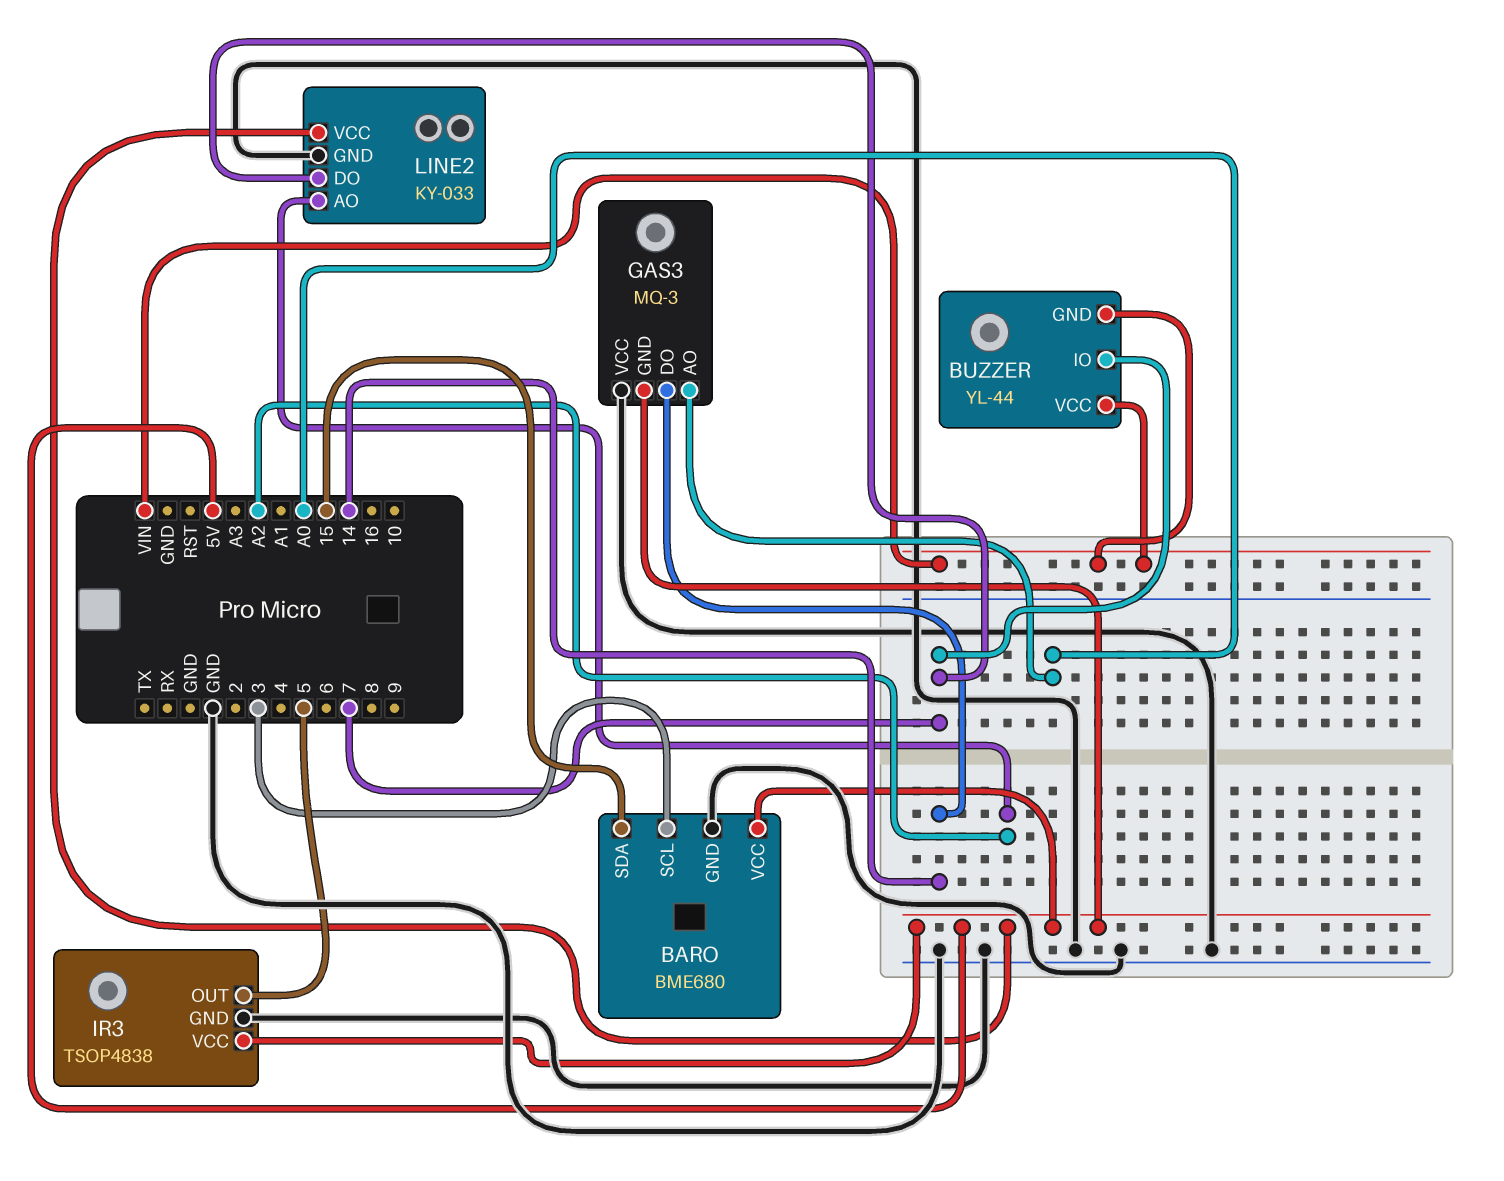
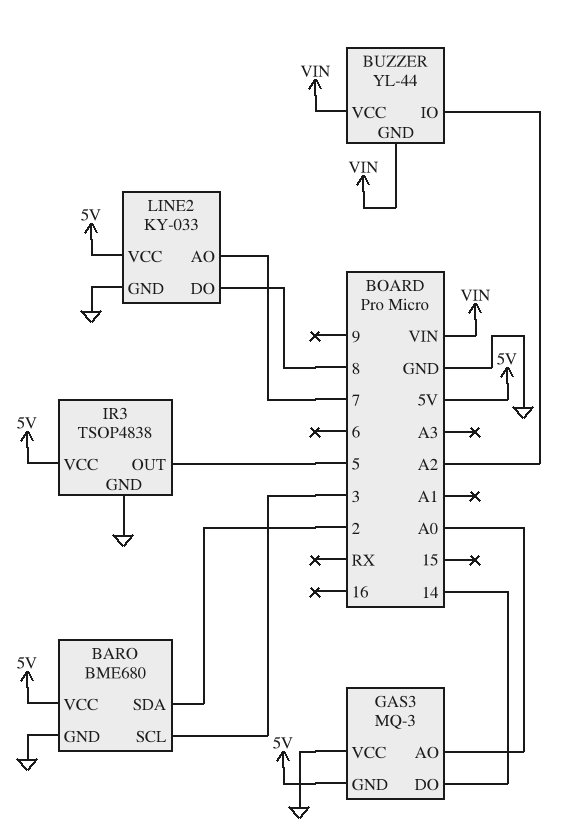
BARO pin SDA: 15 -> 2
BUZZER pin IO: 7 -> A2
LINE2 pin AO: A2 -> 7
LINE2 pin DO: 7 -> 8

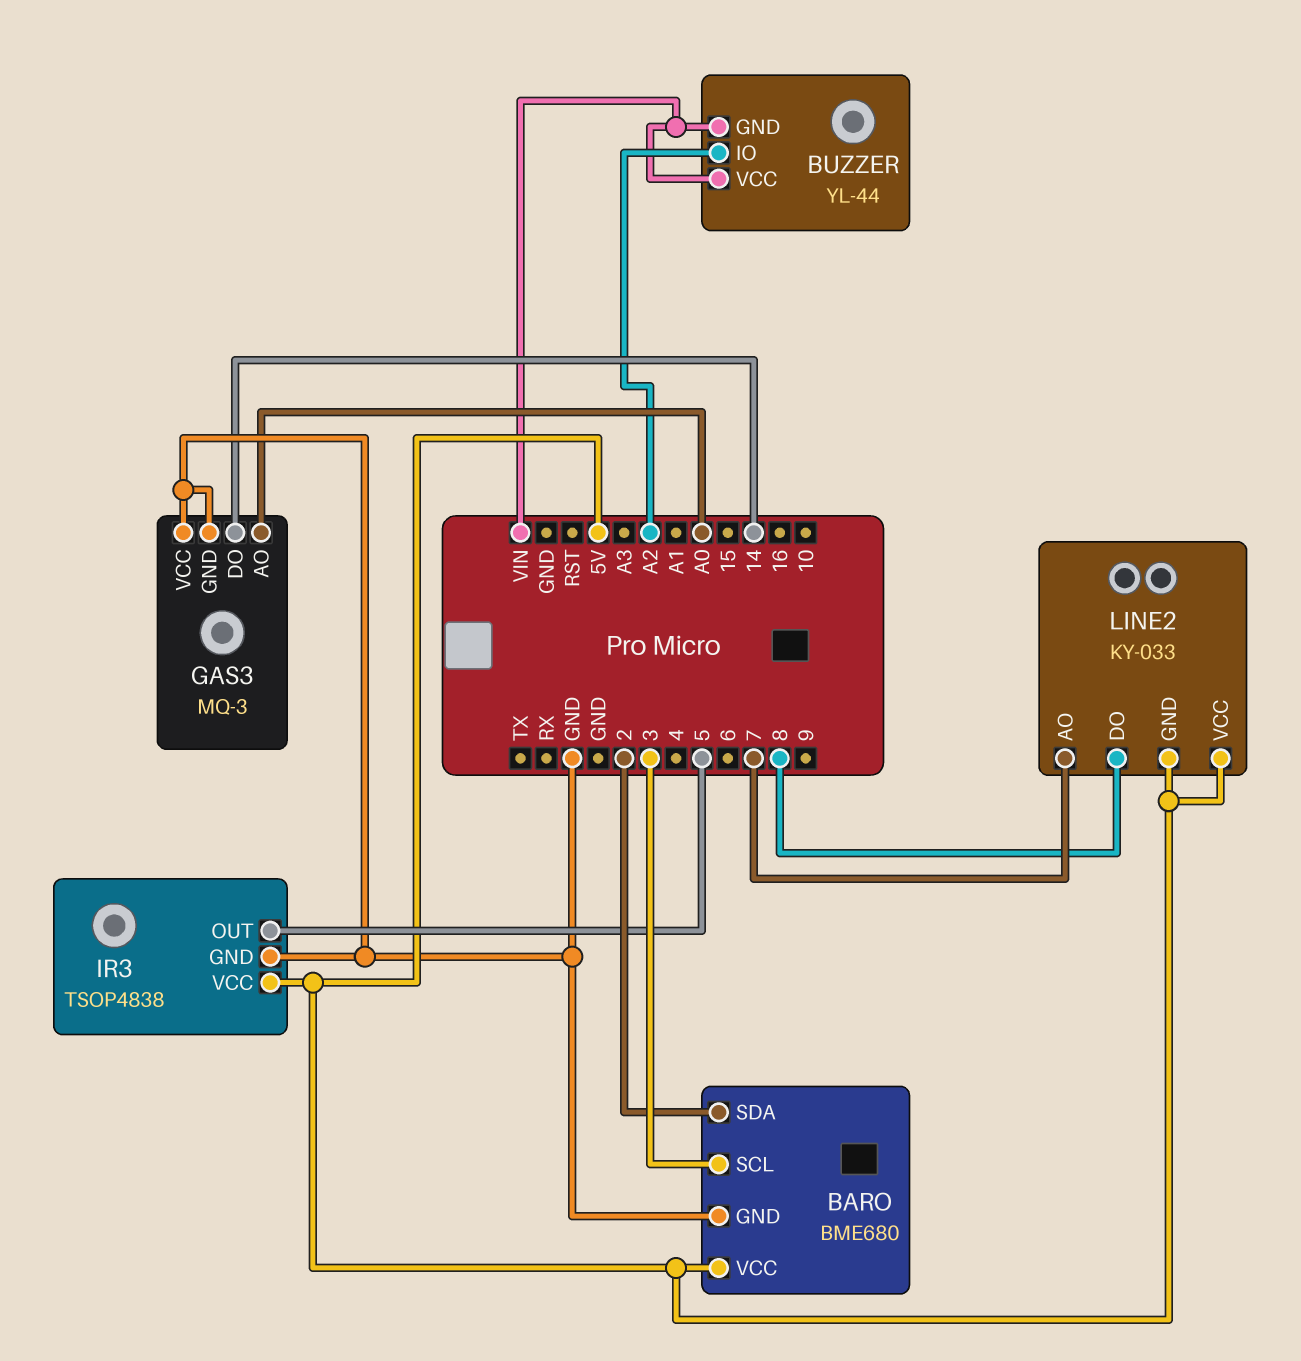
GAS3 pin GND: 5V -> GND
LINE2 pin GND: GND -> 5V

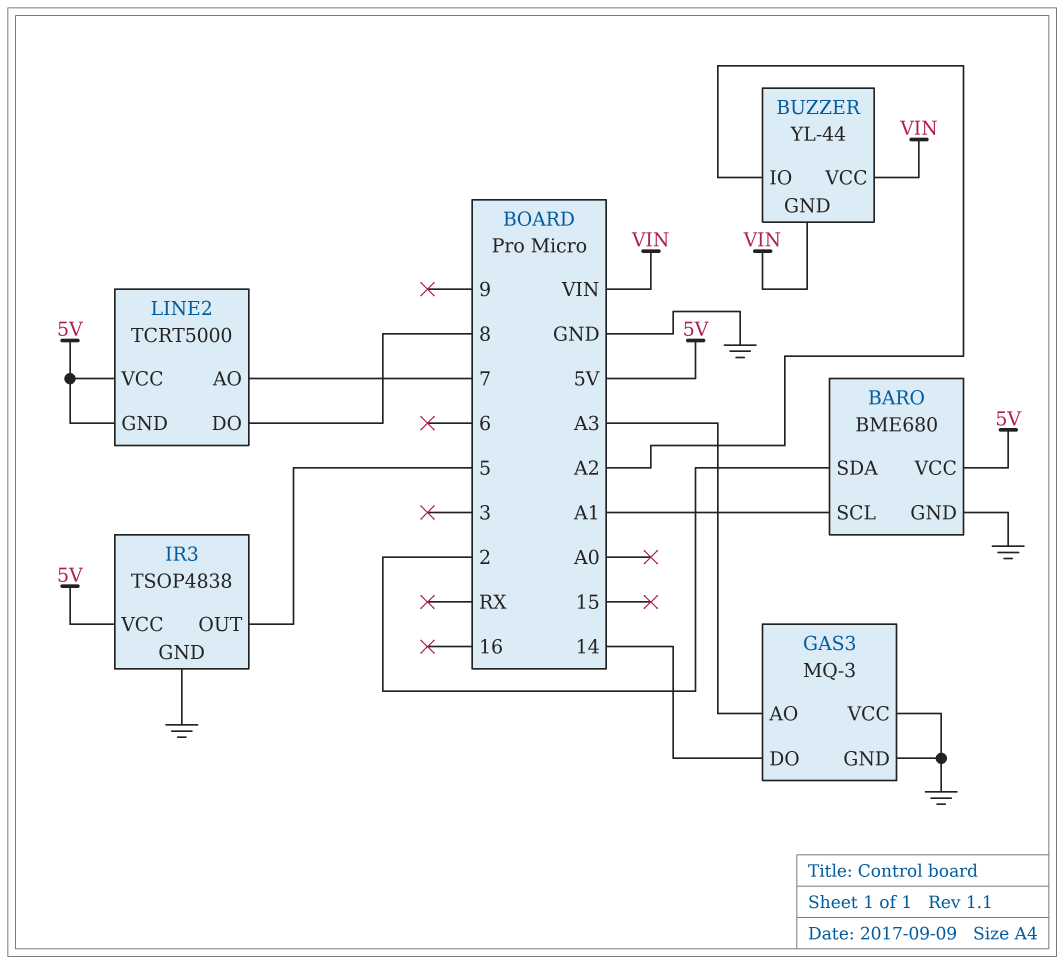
BARO pin SCL: 3 -> A1
GAS3 pin AO: A0 -> A3
LINE2: KY-033 -> TCRT5000

